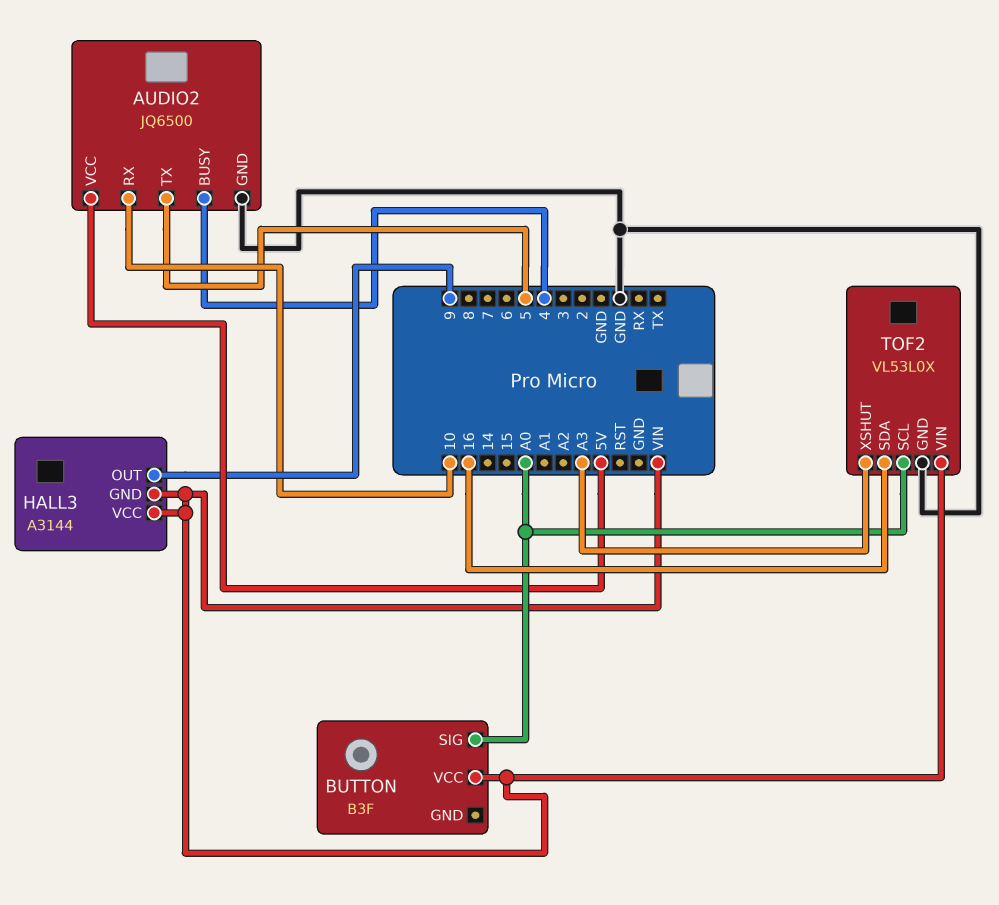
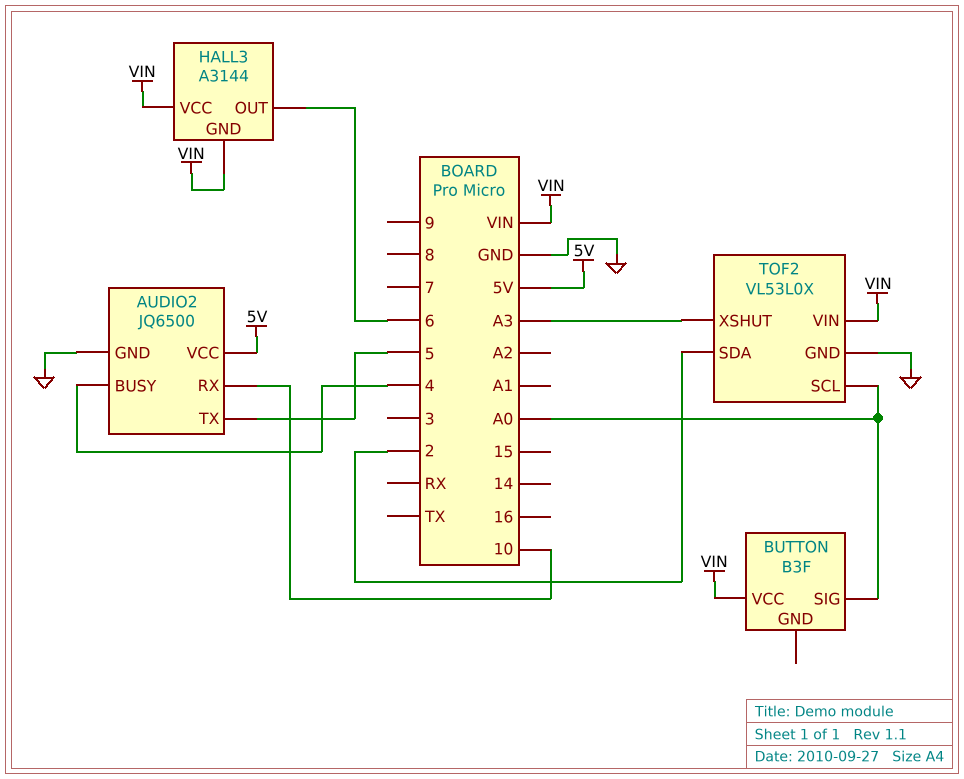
HALL3 pin OUT: 9 -> 6
TOF2 pin SDA: 16 -> 2

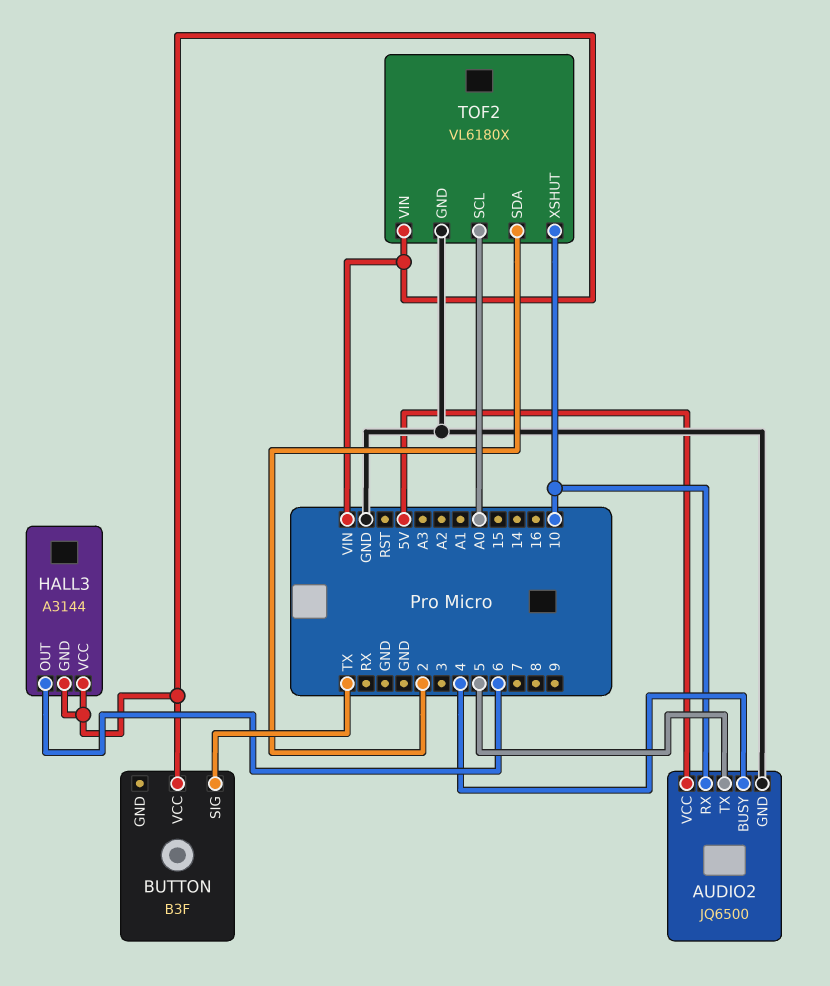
BUTTON pin SIG: A0 -> TX
TOF2: VL53L0X -> VL6180X
TOF2 pin XSHUT: A3 -> 10

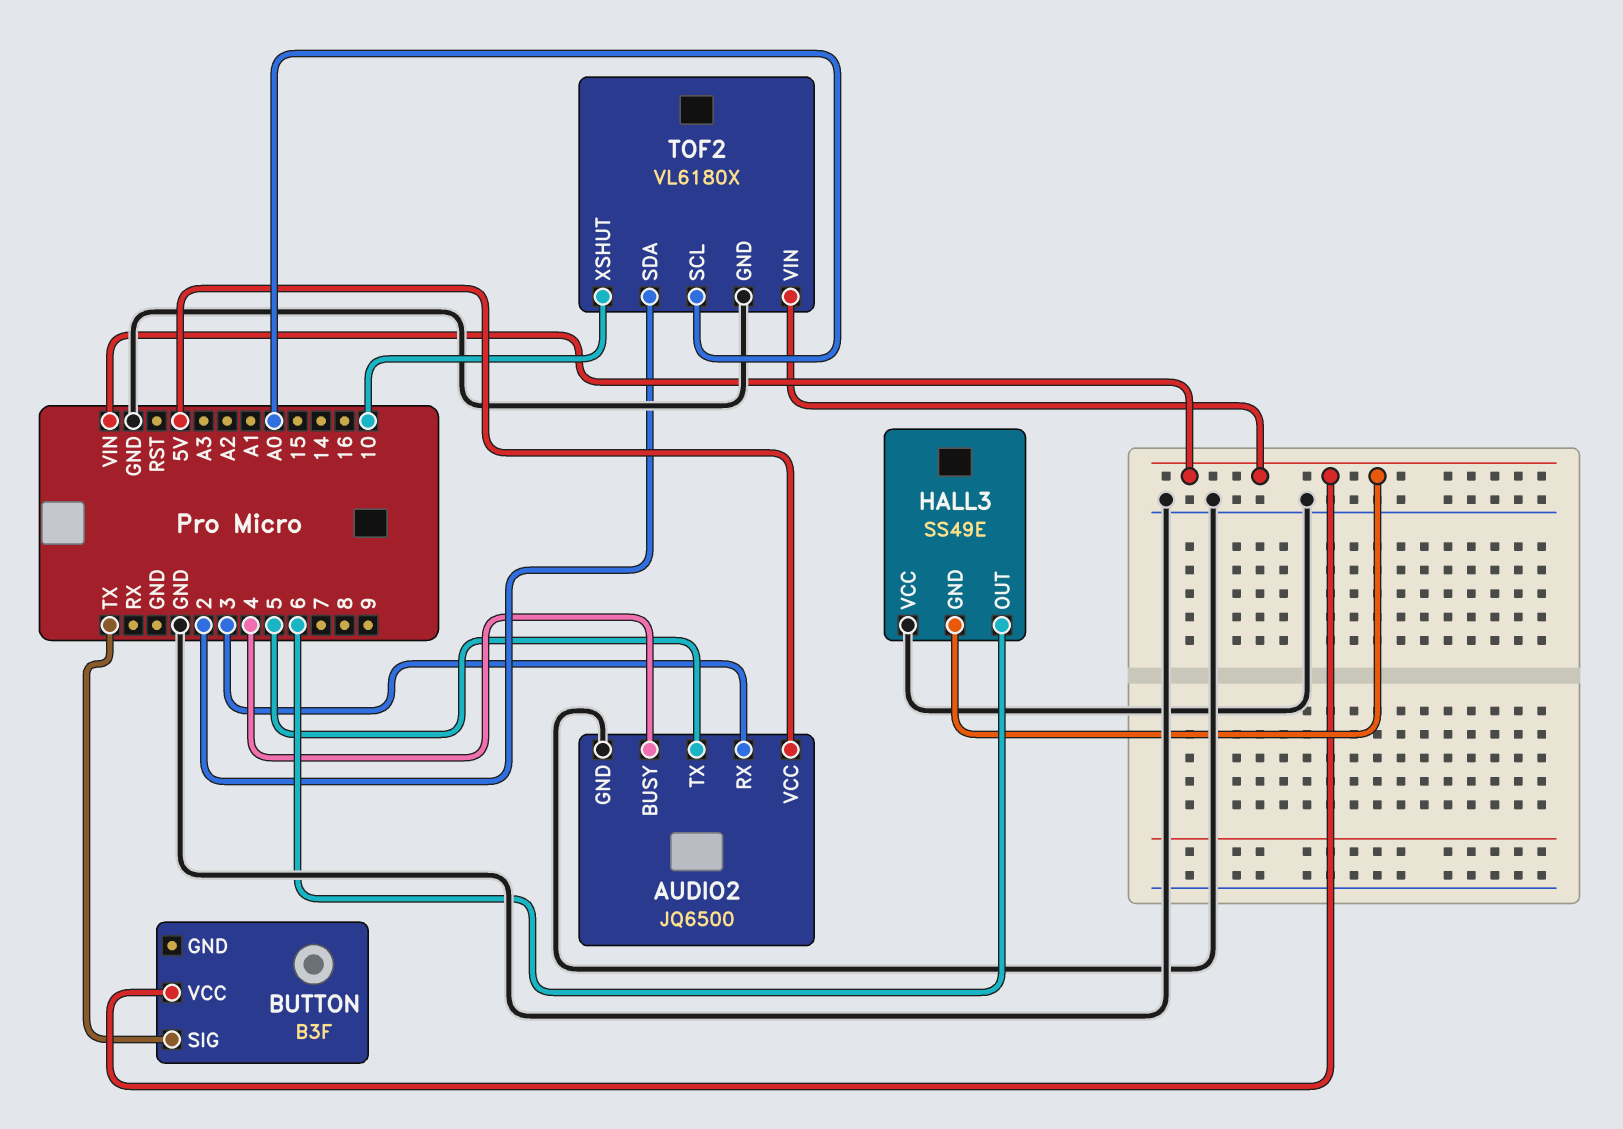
AUDIO2 pin RX: 10 -> 3
HALL3: A3144 -> SS49E
HALL3 pin VCC: VIN -> GND

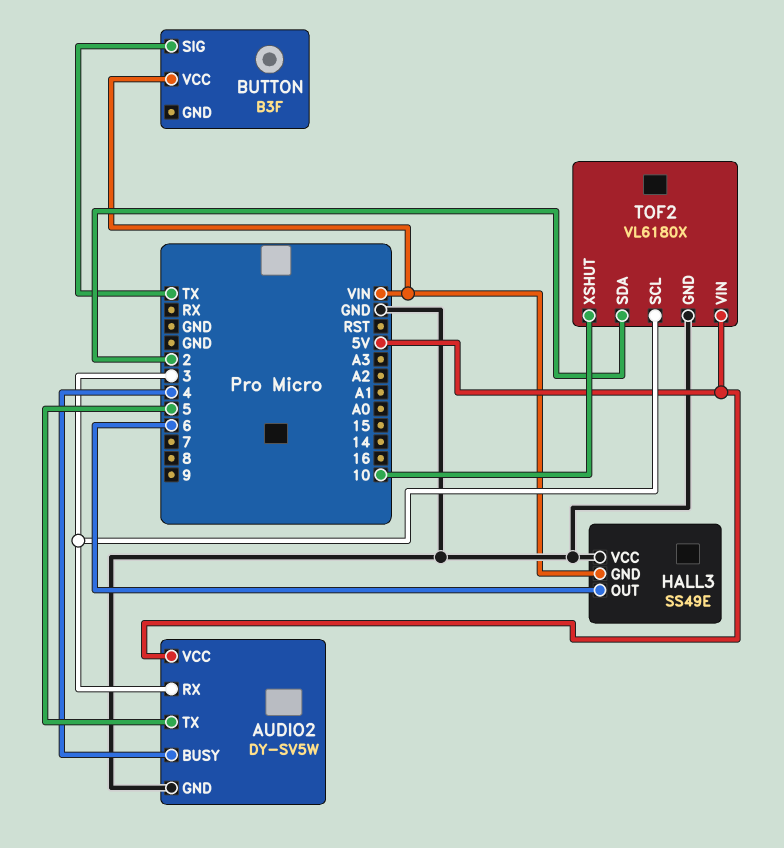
AUDIO2: JQ6500 -> DY-SV5W
TOF2 pin SCL: A0 -> 3
TOF2 pin VIN: VIN -> 5V

